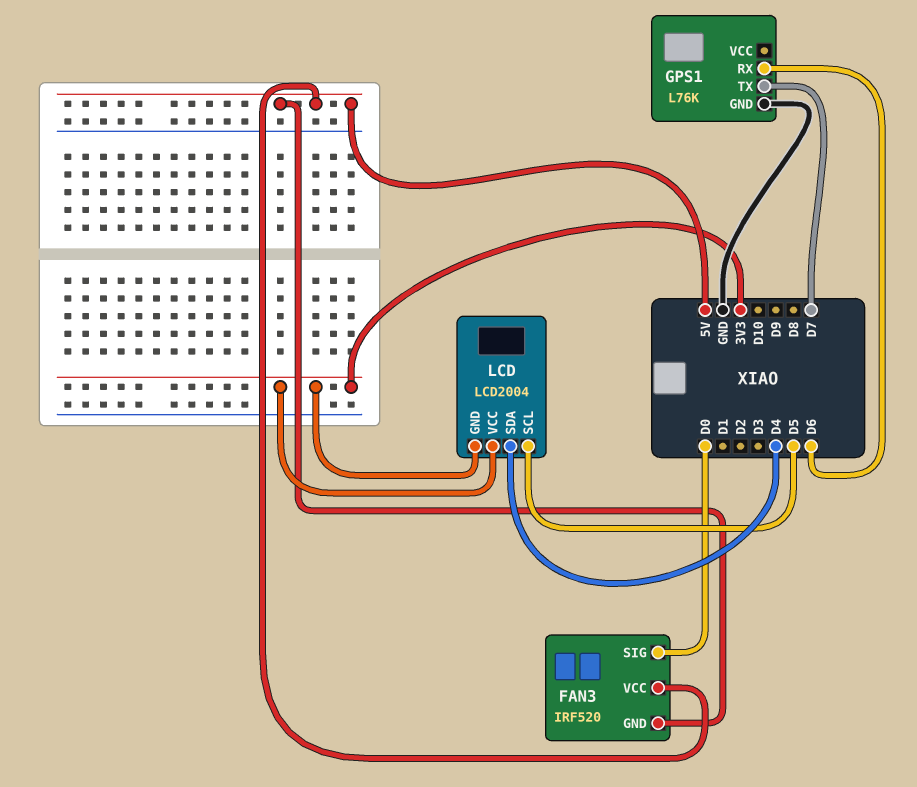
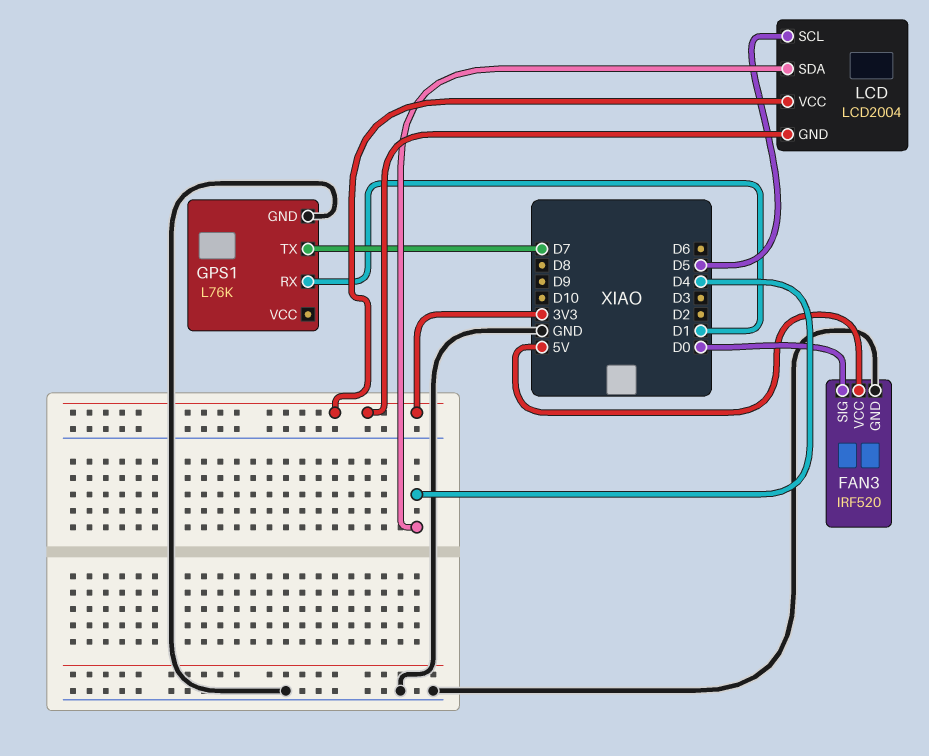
FAN3 pin GND: 5V -> GND
GPS1 pin RX: D6 -> D1

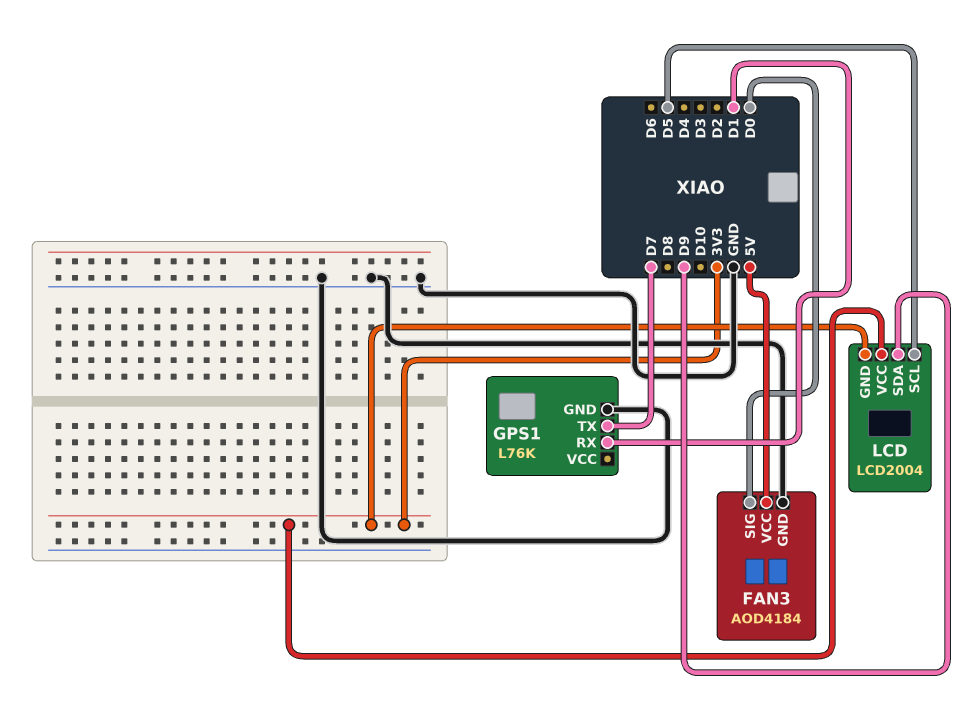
FAN3: IRF520 -> AOD4184
LCD pin SDA: D4 -> D9

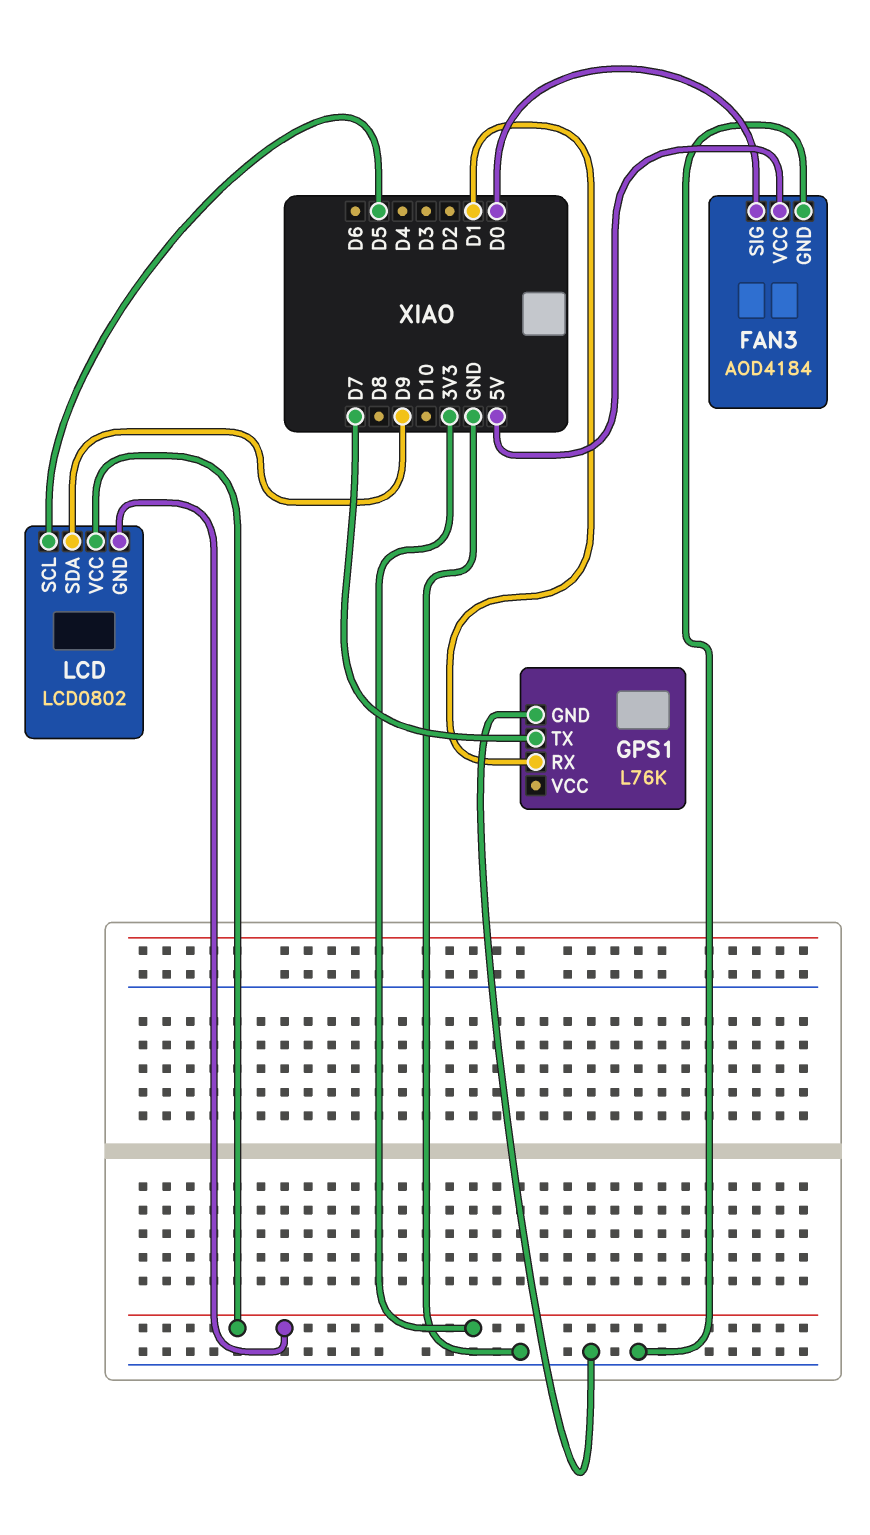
LCD: LCD2004 -> LCD0802

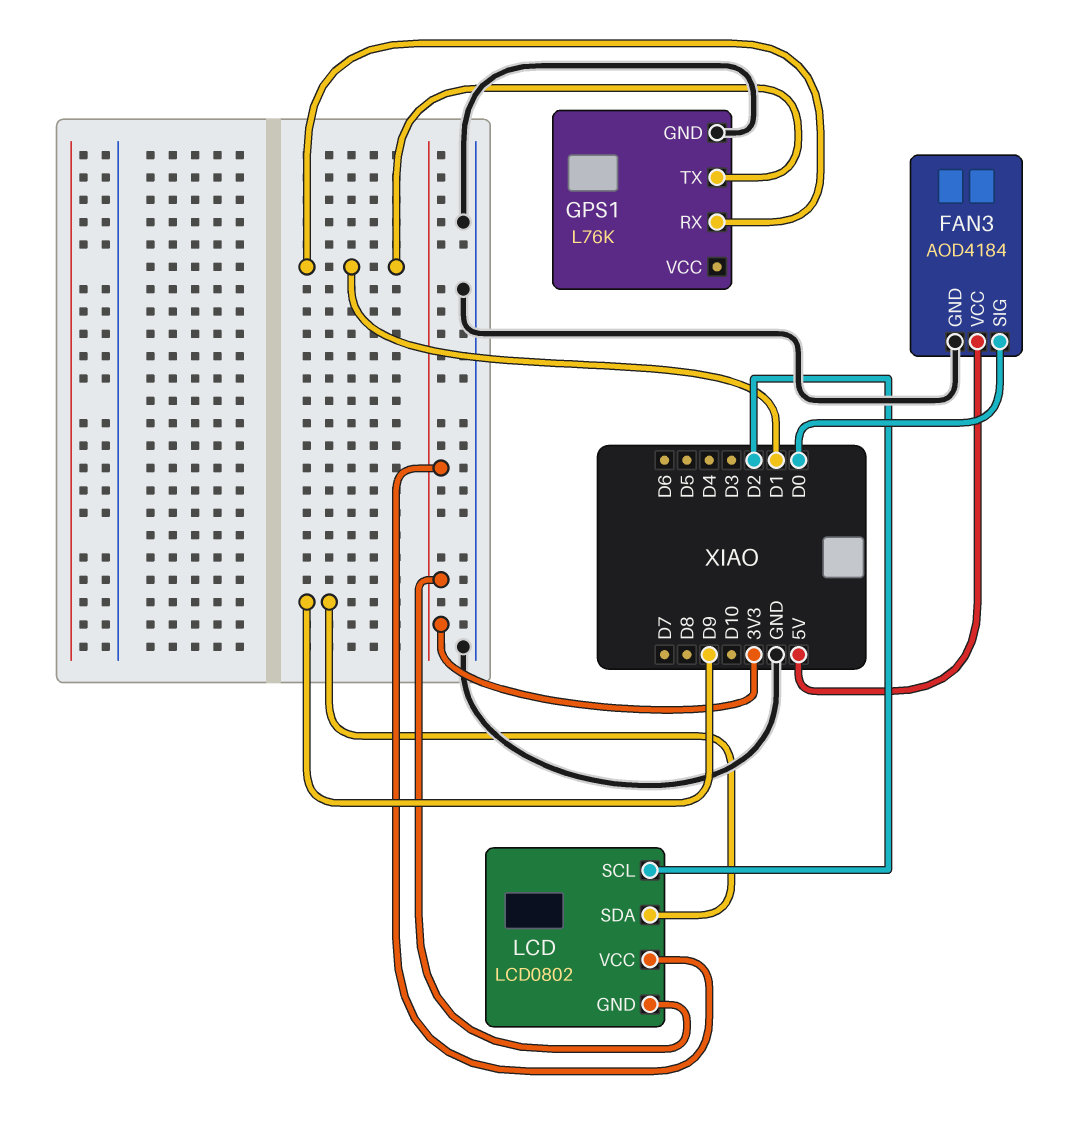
GPS1 pin TX: D7 -> D1
LCD pin SCL: D5 -> D2

